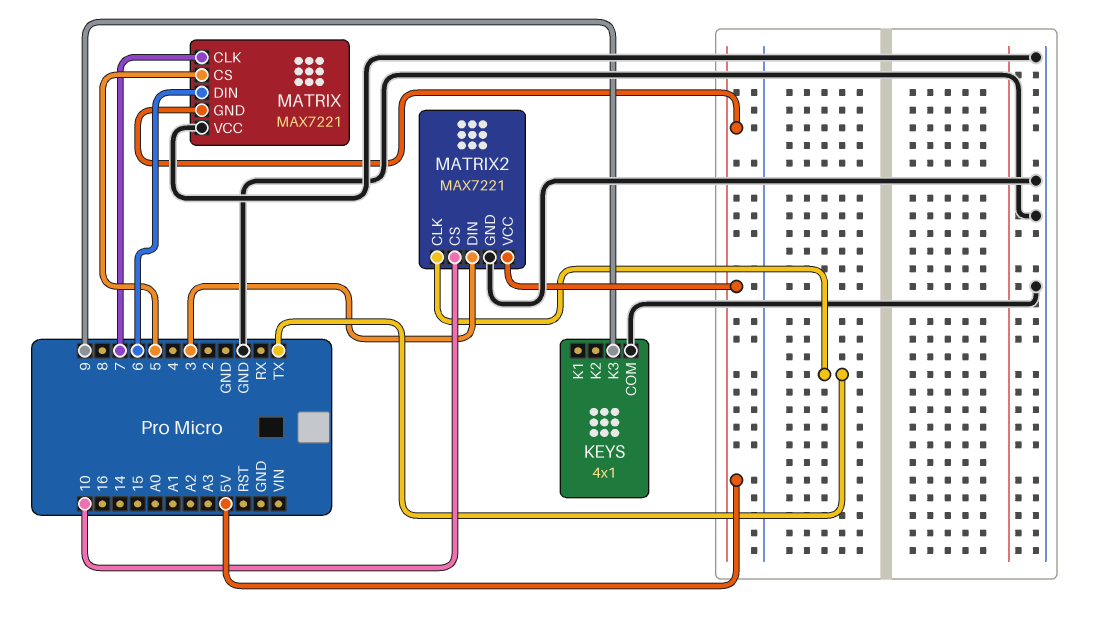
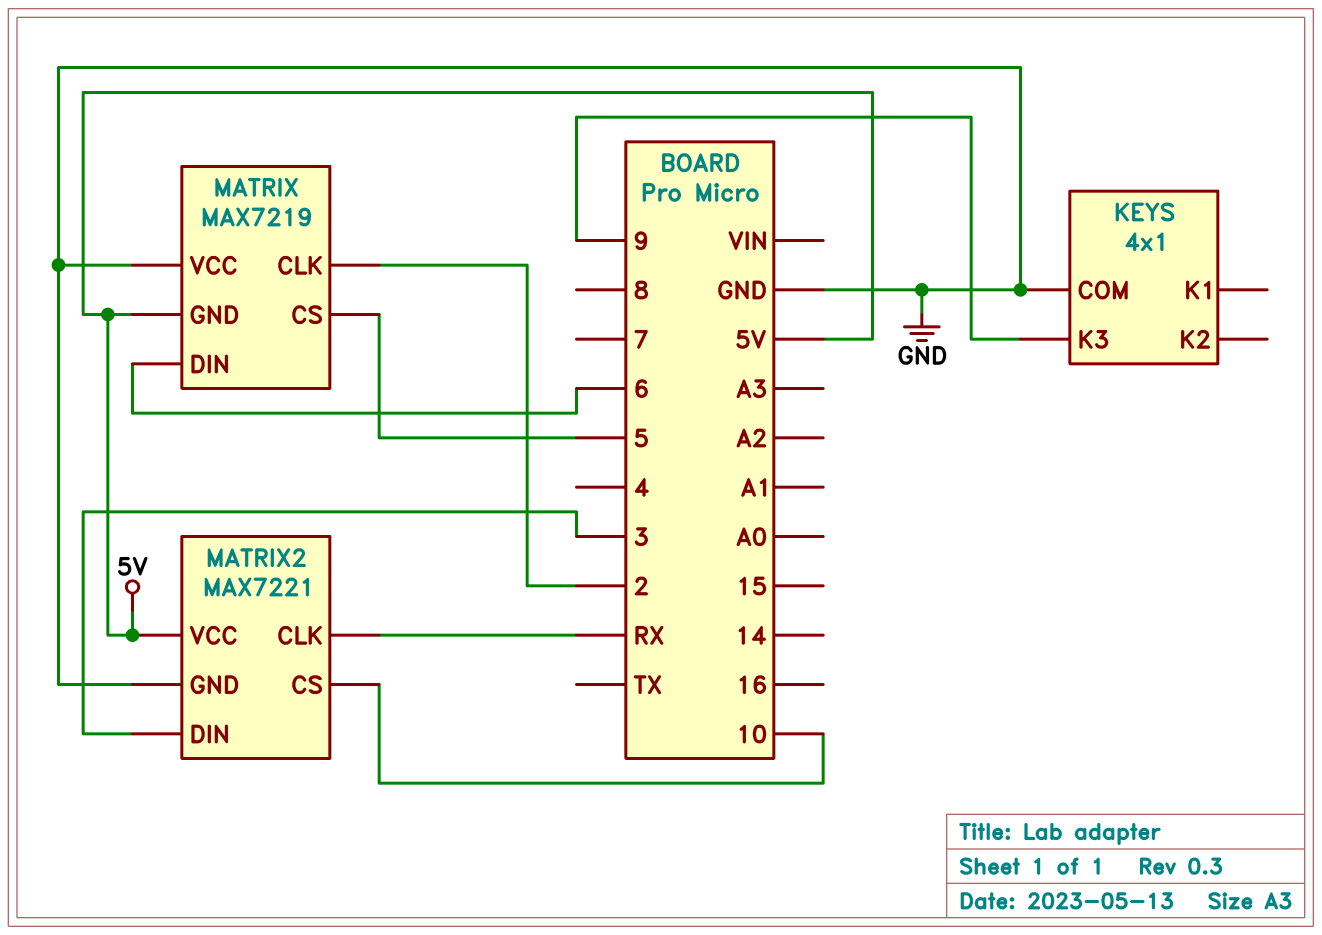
MATRIX: MAX7221 -> MAX7219
MATRIX pin CLK: 7 -> 2
MATRIX2 pin CLK: TX -> RX

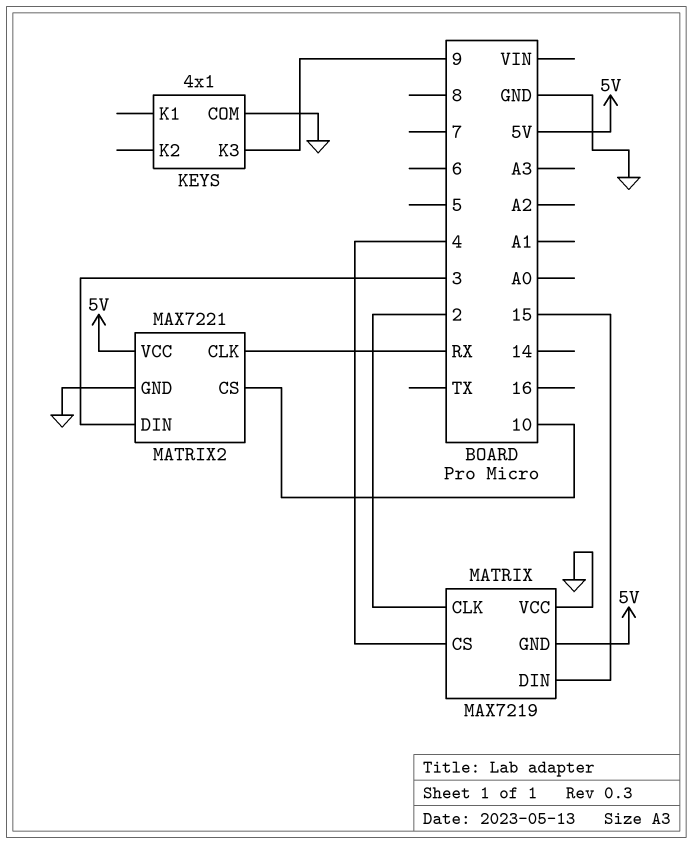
MATRIX pin CS: 5 -> 4
MATRIX pin DIN: 6 -> 15

